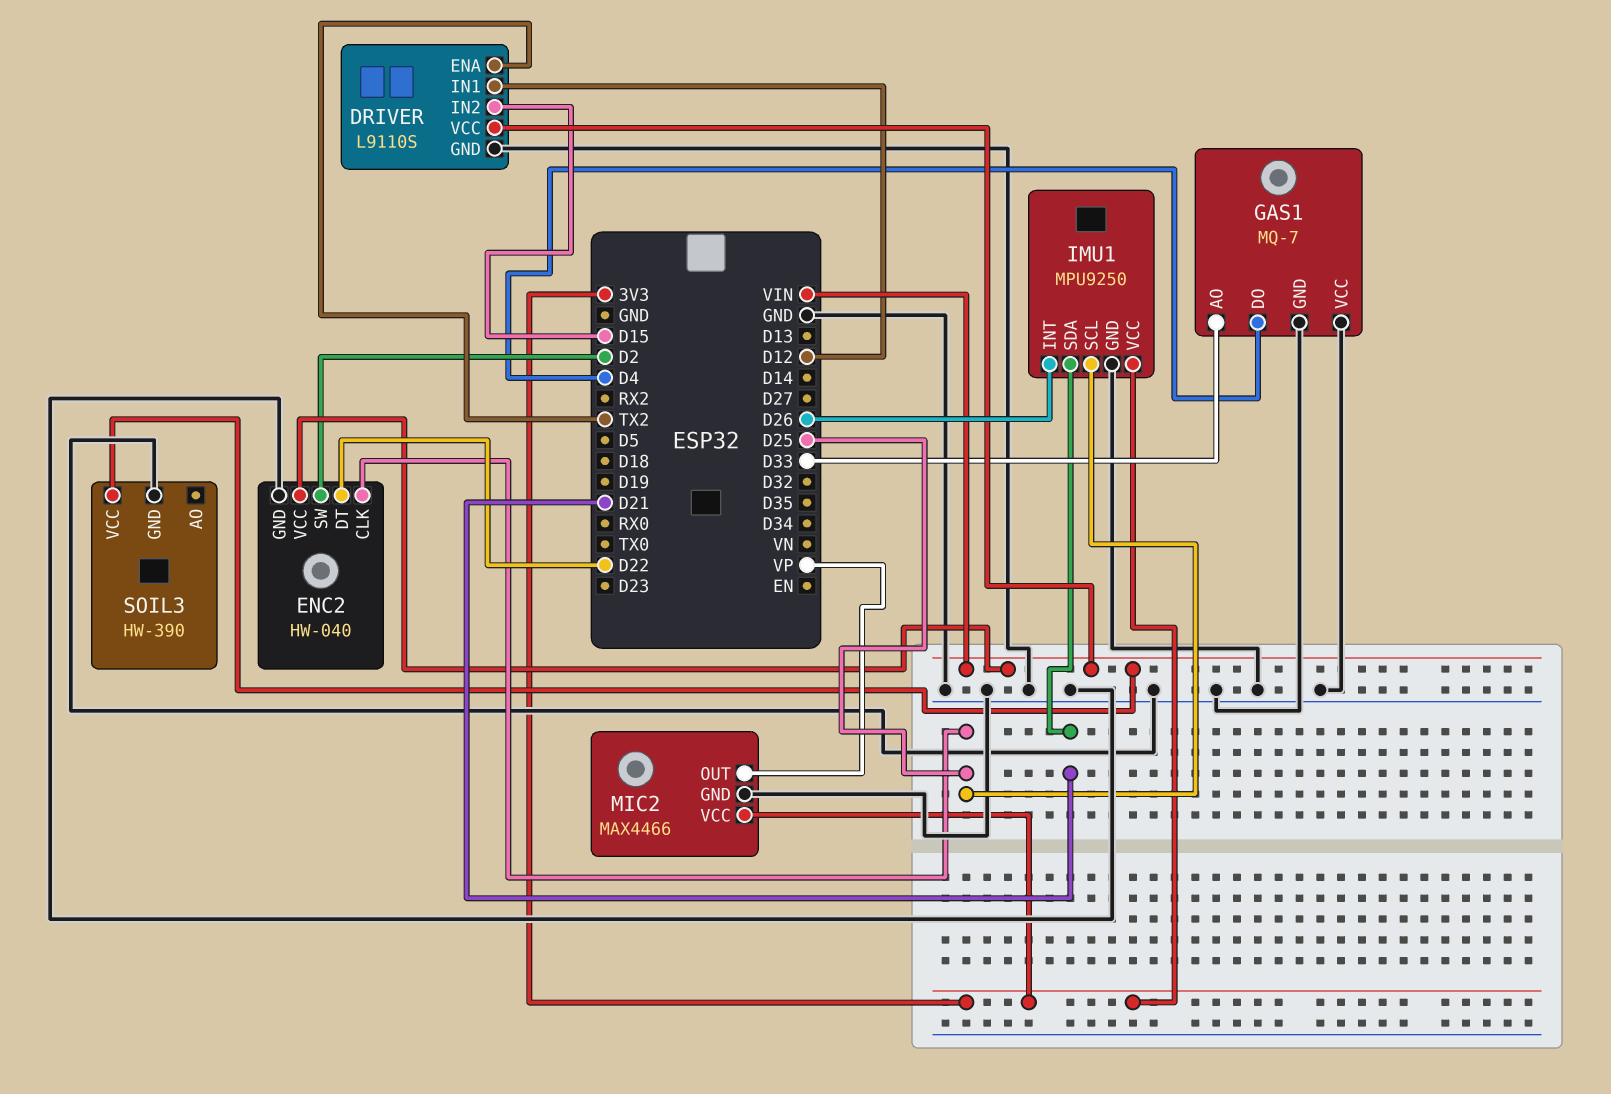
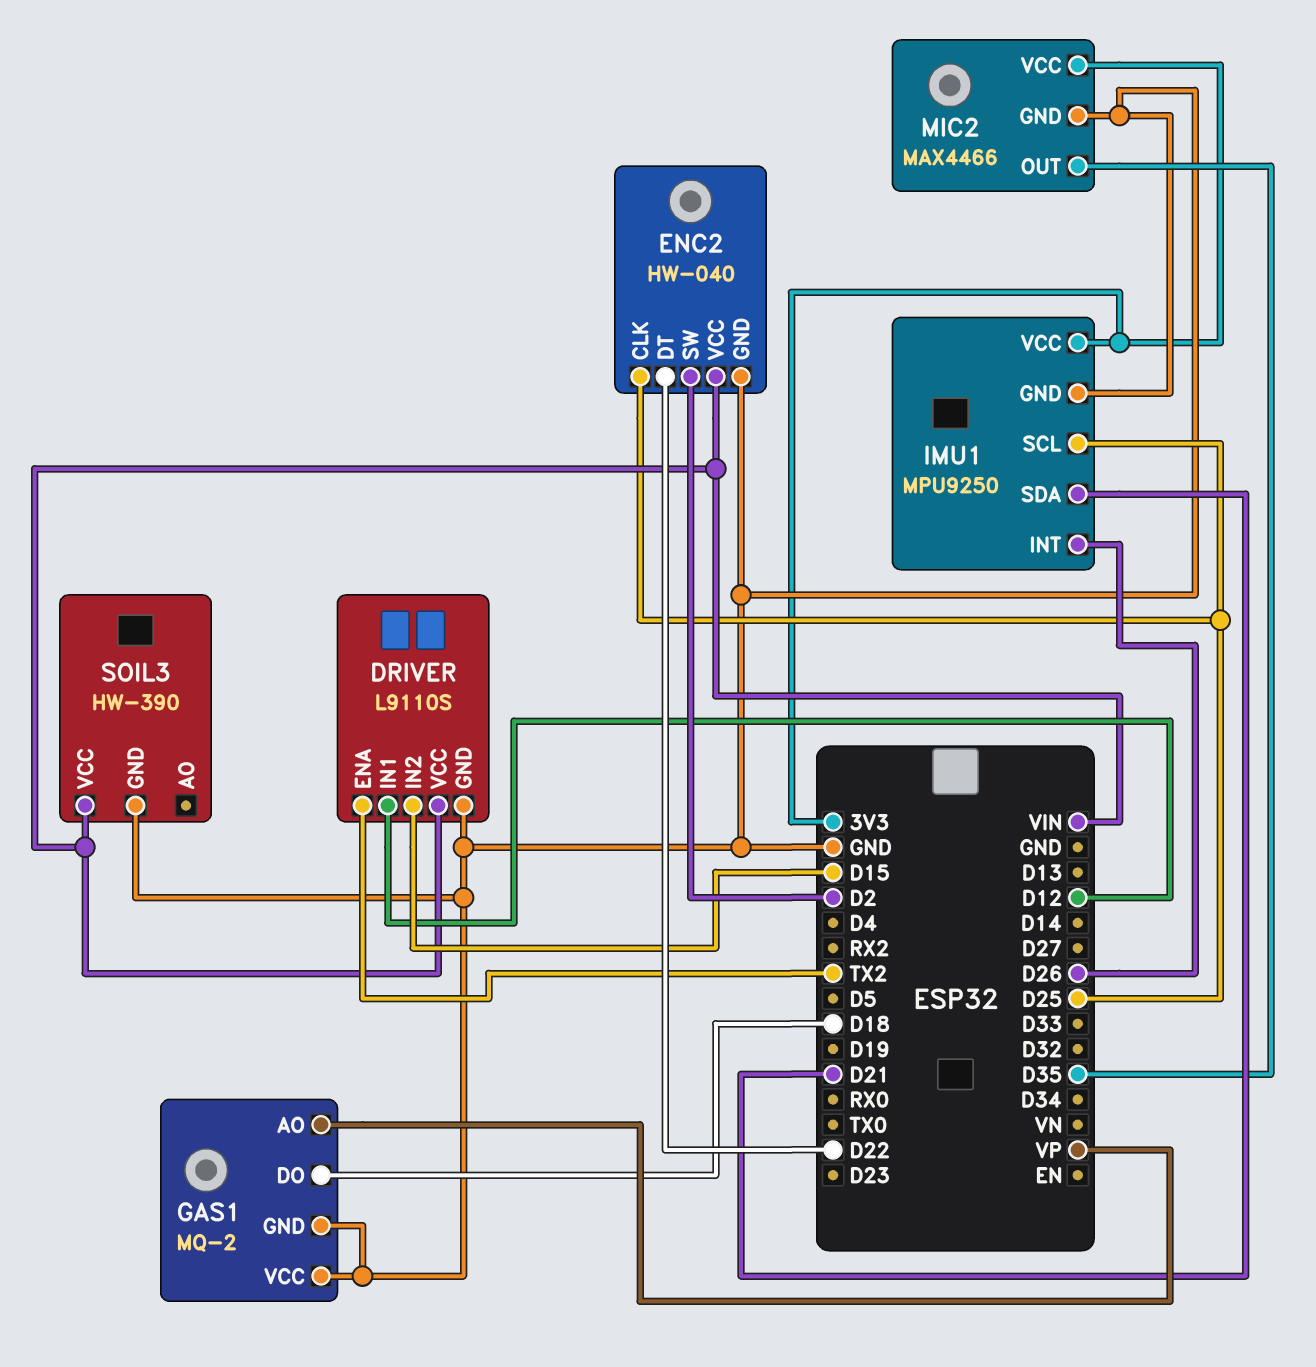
GAS1: MQ-7 -> MQ-2
GAS1 pin AO: D33 -> VP
GAS1 pin DO: D4 -> D18
MIC2 pin OUT: VP -> D35

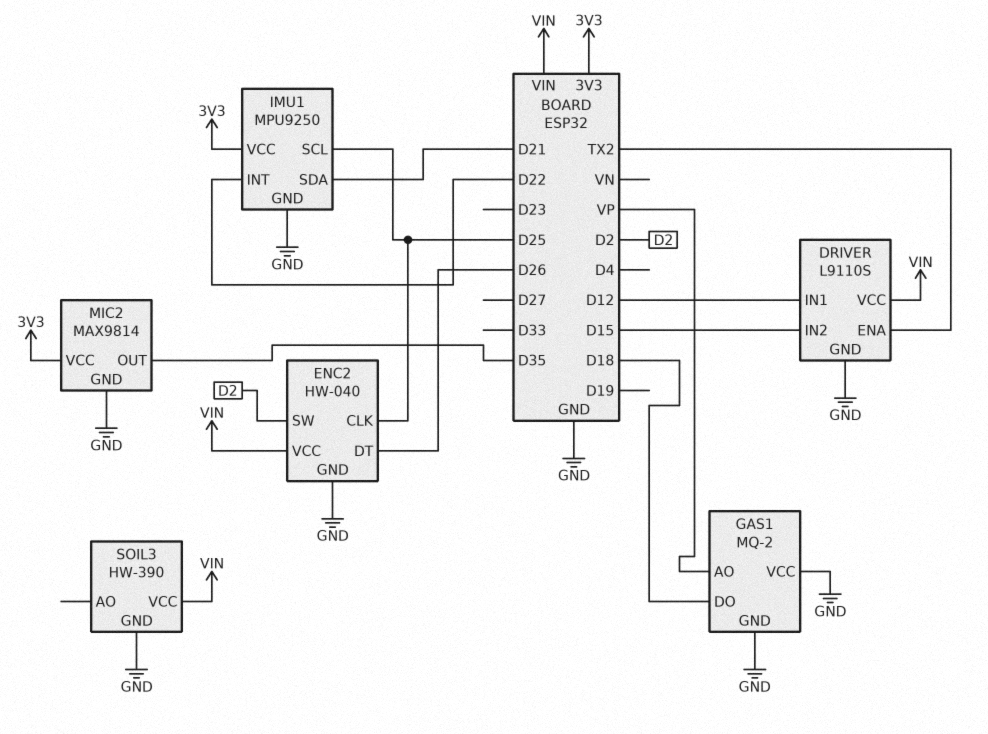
ENC2 pin DT: D22 -> D26
IMU1 pin INT: D26 -> D22
MIC2: MAX4466 -> MAX9814

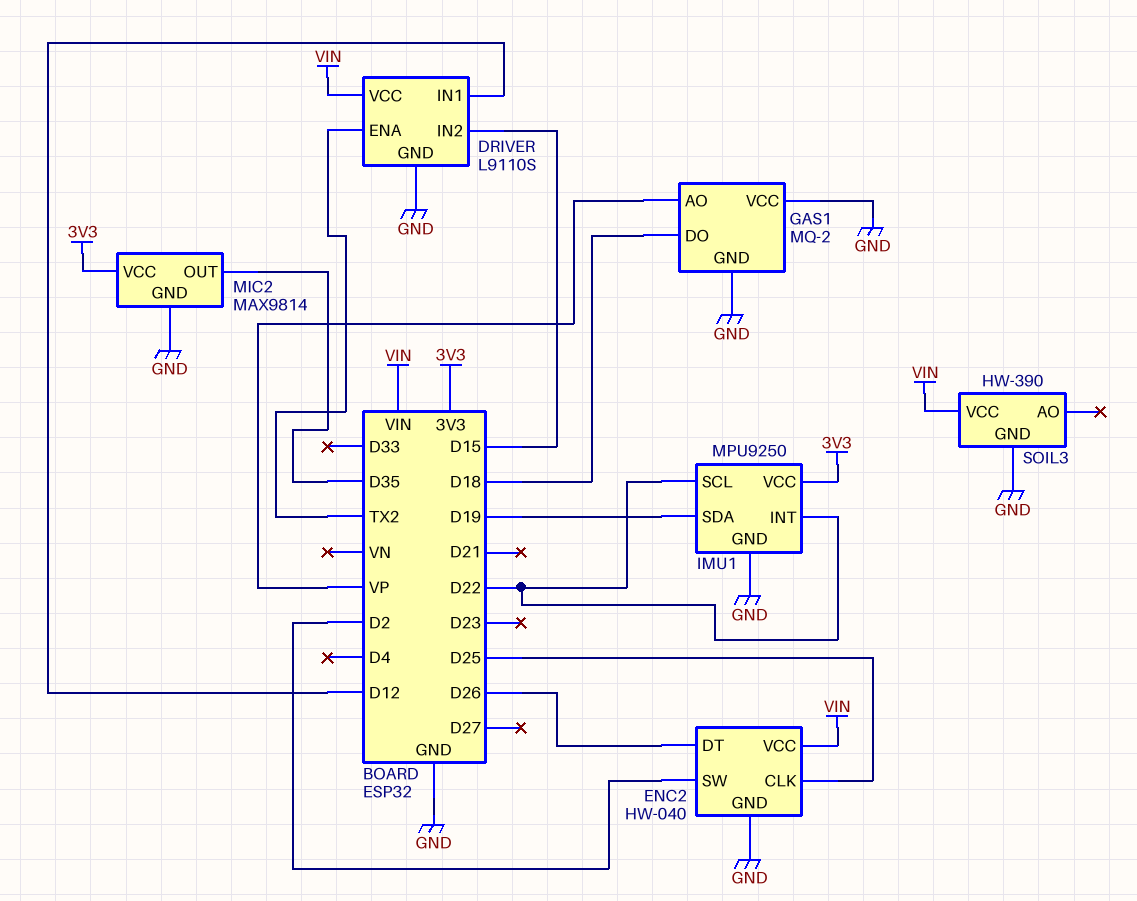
IMU1 pin SCL: D25 -> D22
IMU1 pin SDA: D21 -> D19

